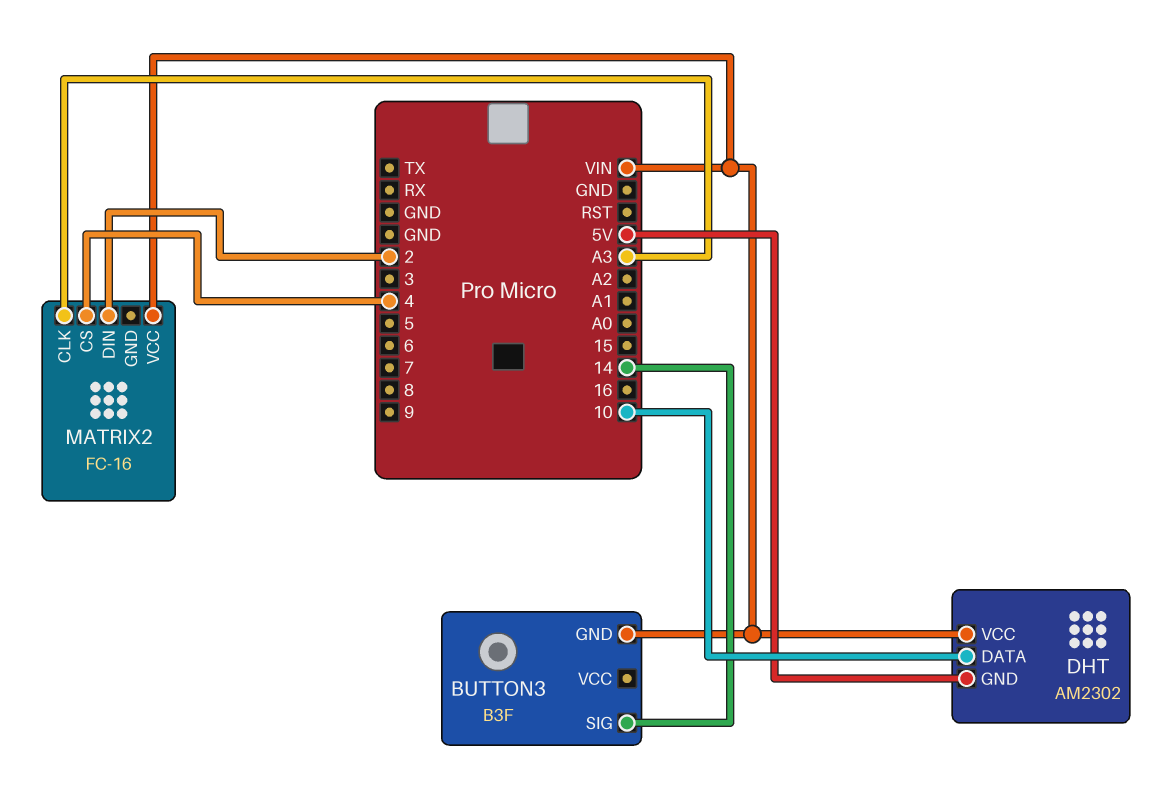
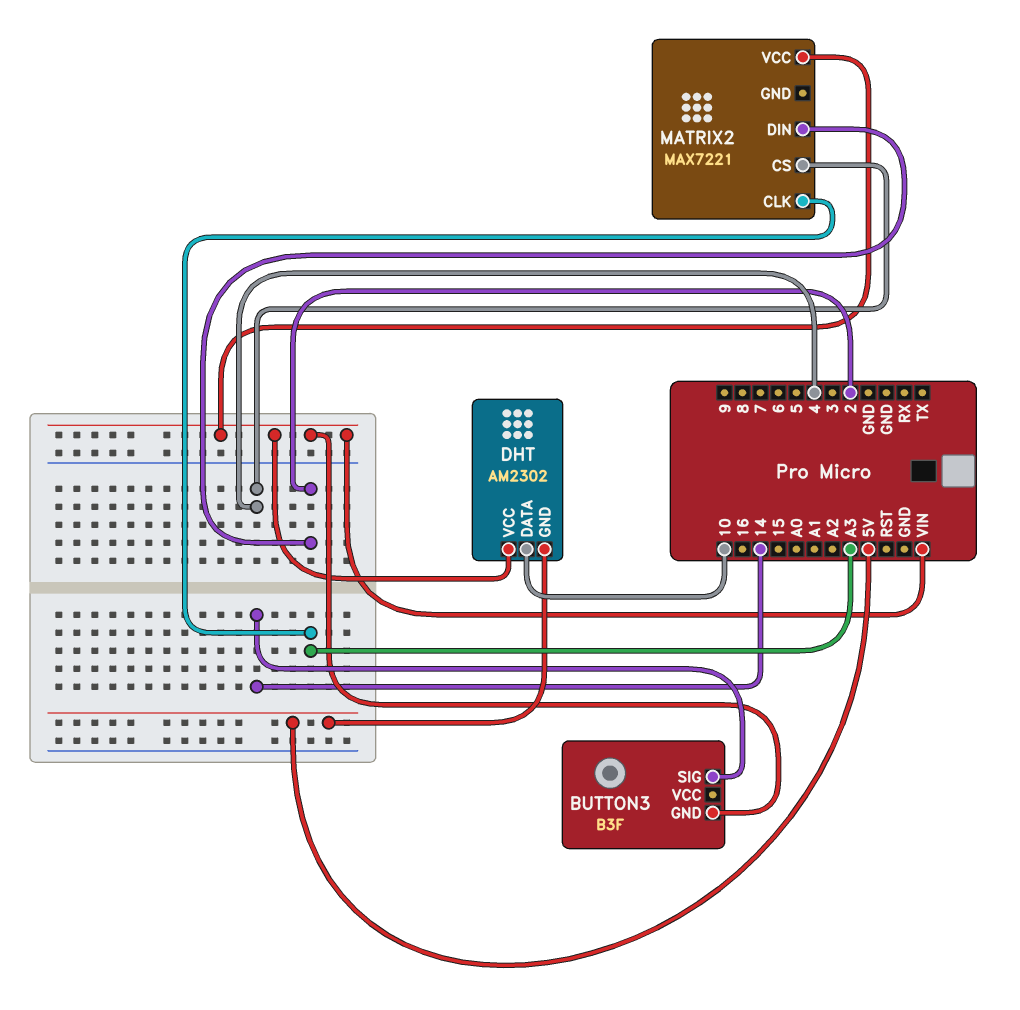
MATRIX2: FC-16 -> MAX7221

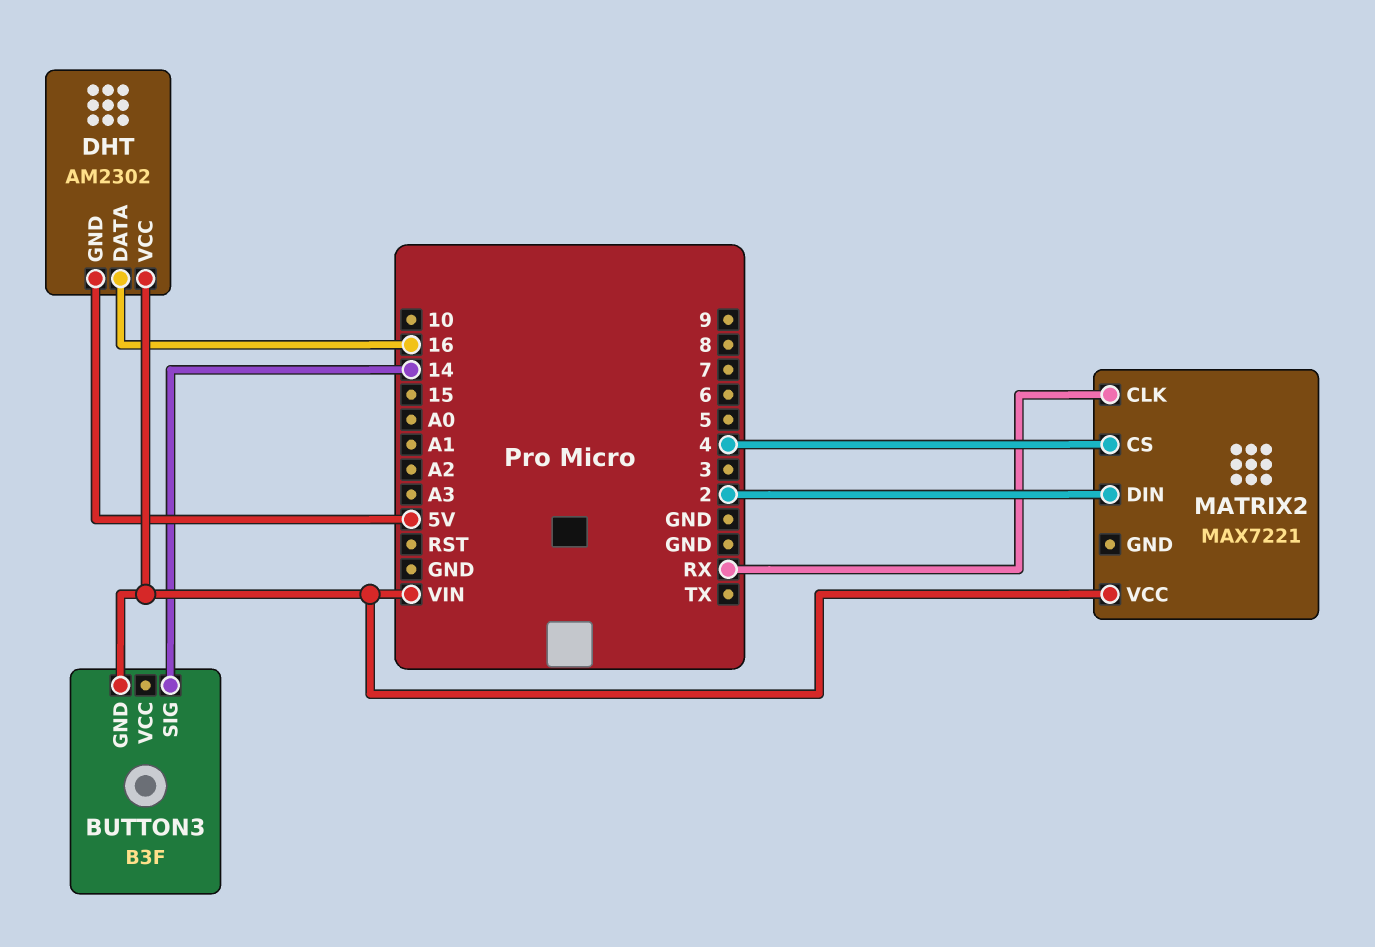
DHT pin DATA: 10 -> 16
MATRIX2 pin CLK: A3 -> RX

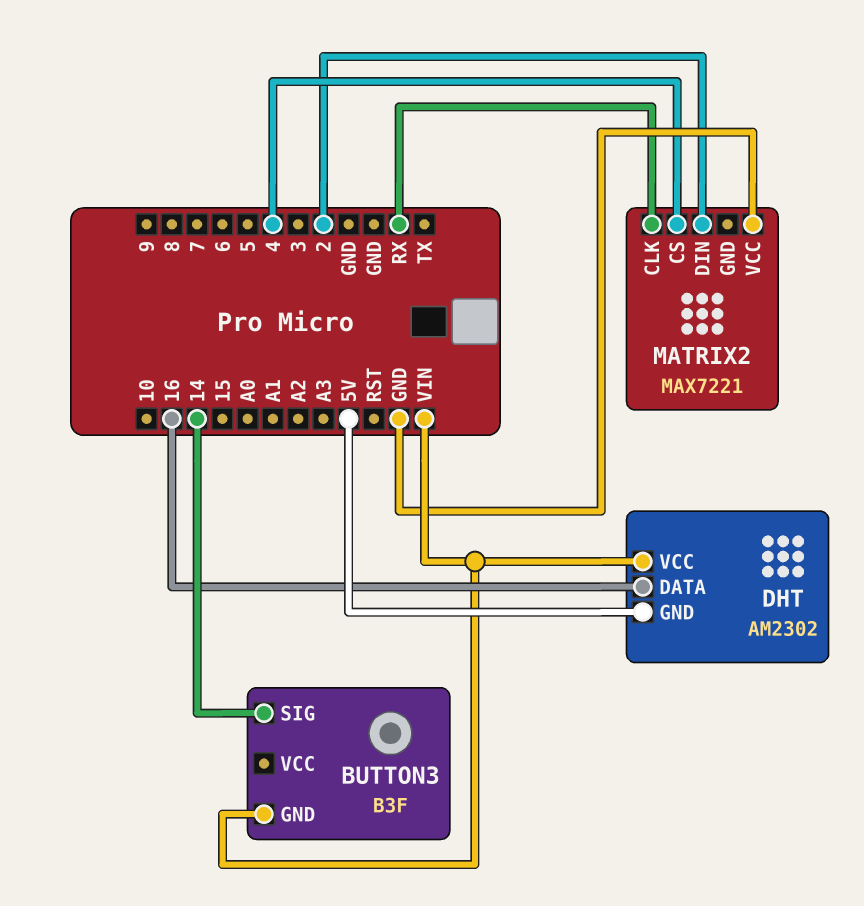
MATRIX2 pin VCC: VIN -> GND

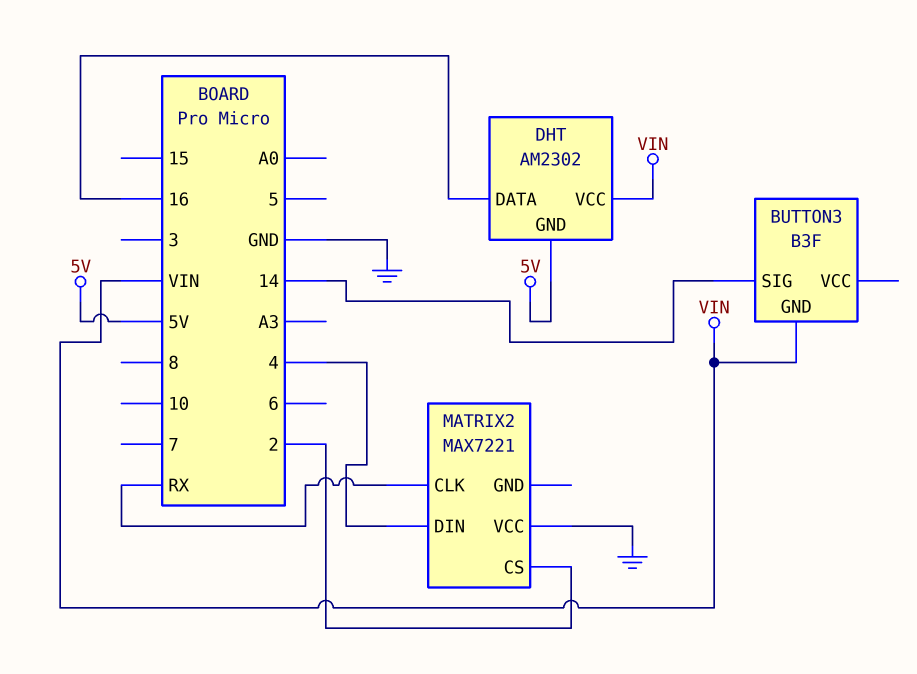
MATRIX2 pin CS: 4 -> 2
MATRIX2 pin DIN: 2 -> 4

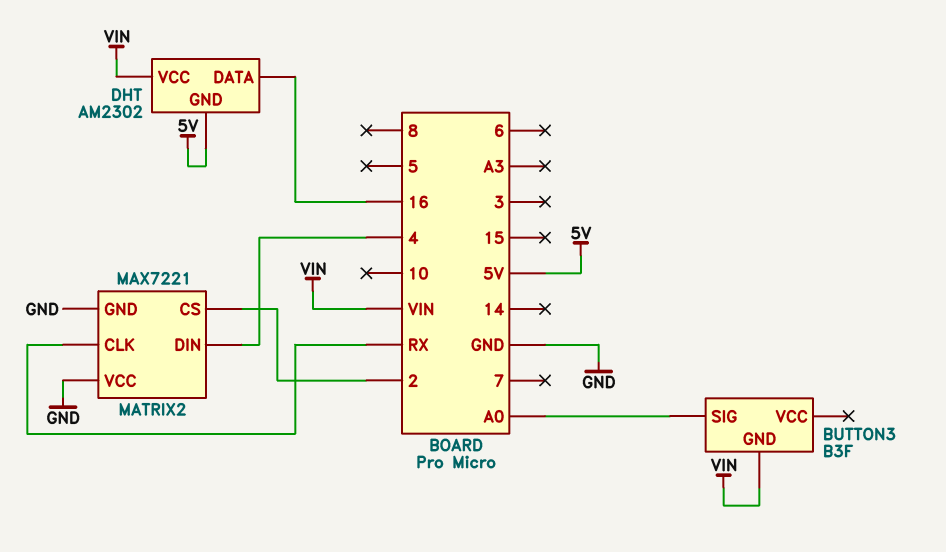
BUTTON3 pin SIG: 14 -> A0
MATRIX2 pin GND: none -> GND

